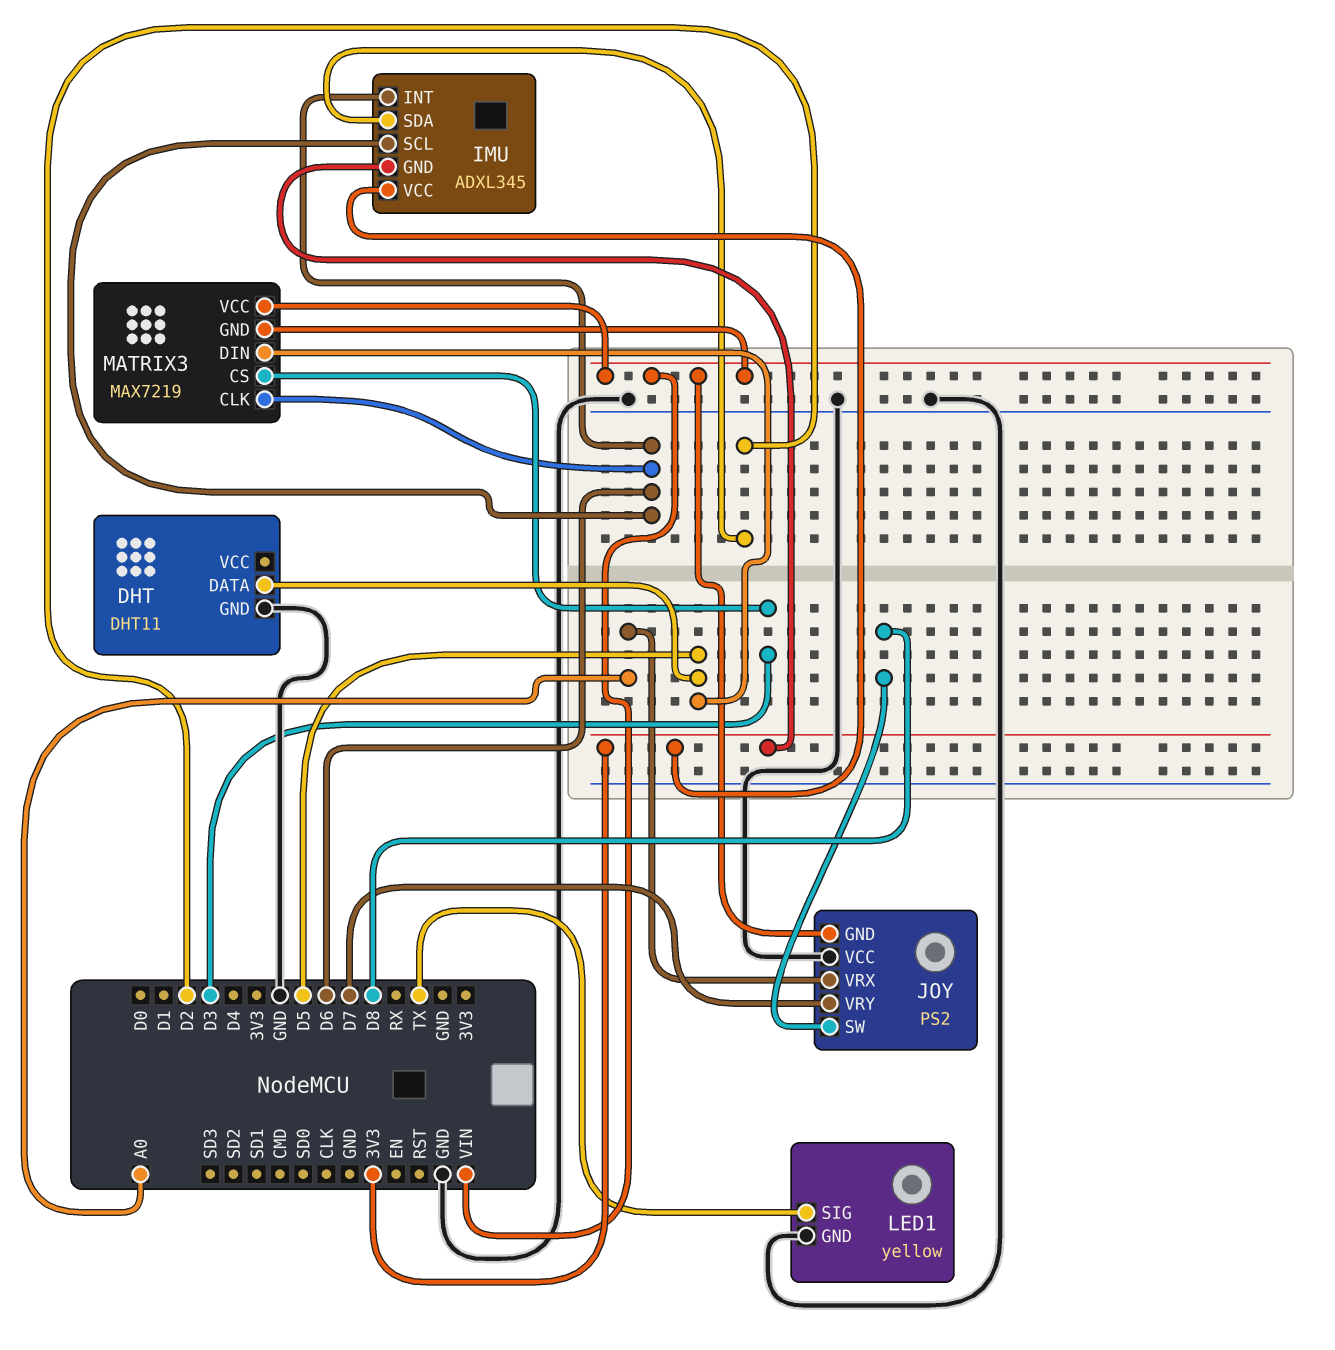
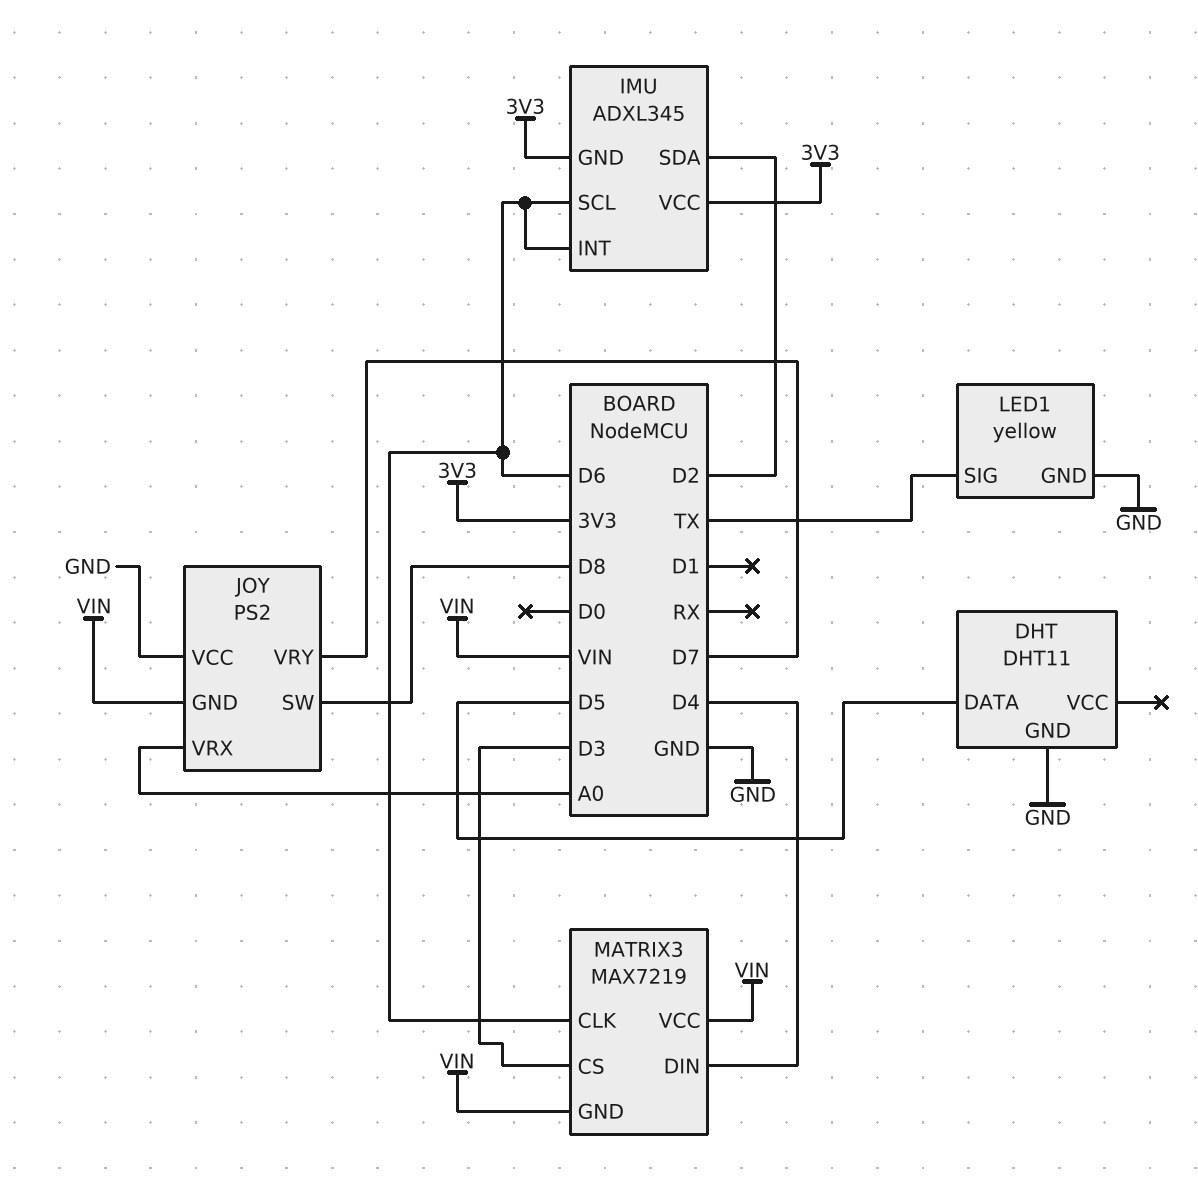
MATRIX3 pin DIN: D5 -> D4

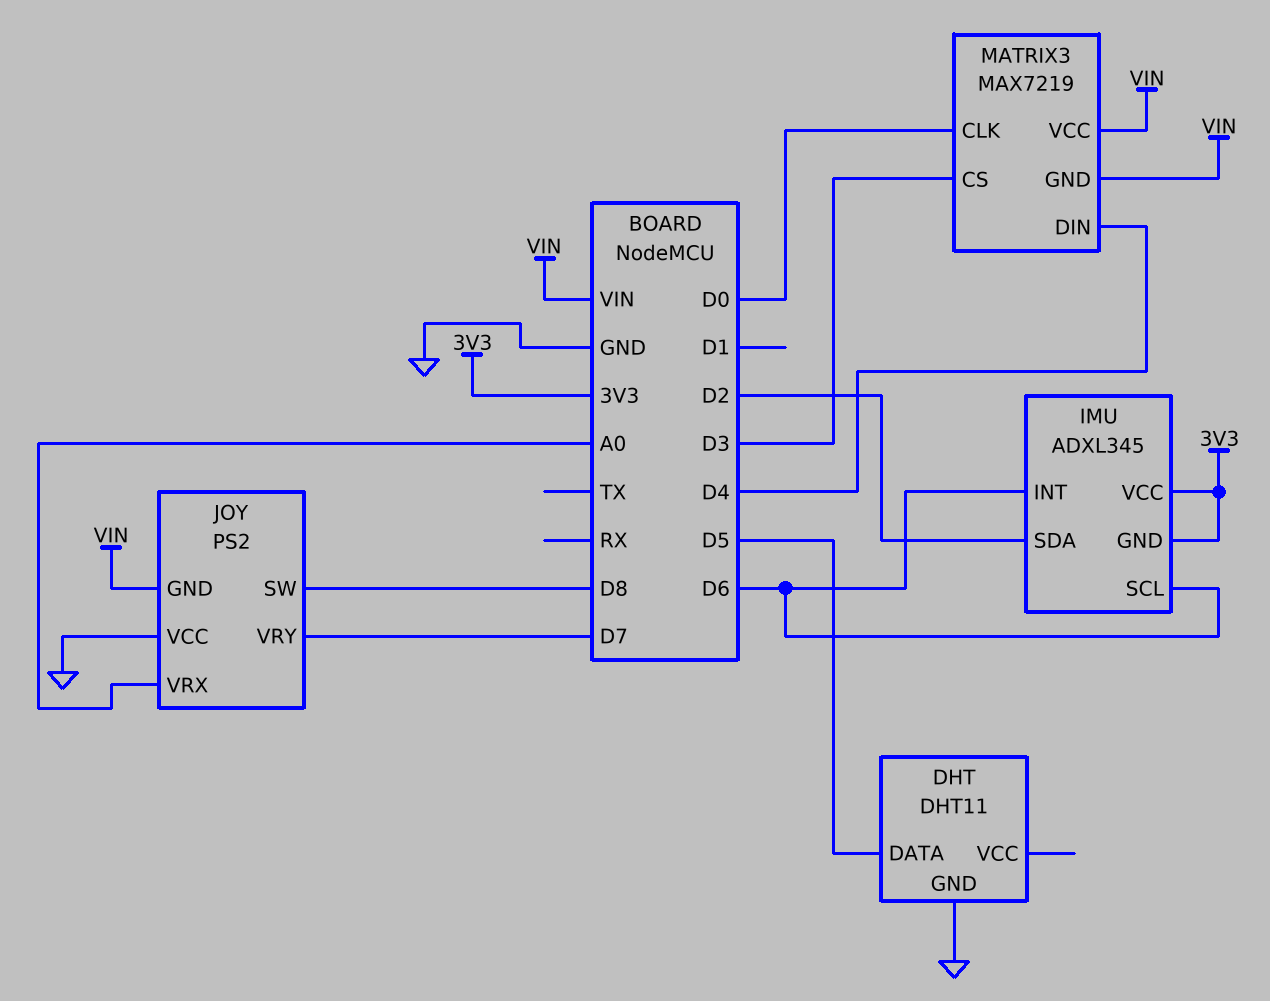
LED1: yellow -> none
LED1 pin GND: GND -> none
LED1 pin SIG: TX -> none
MATRIX3 pin CLK: D6 -> D0

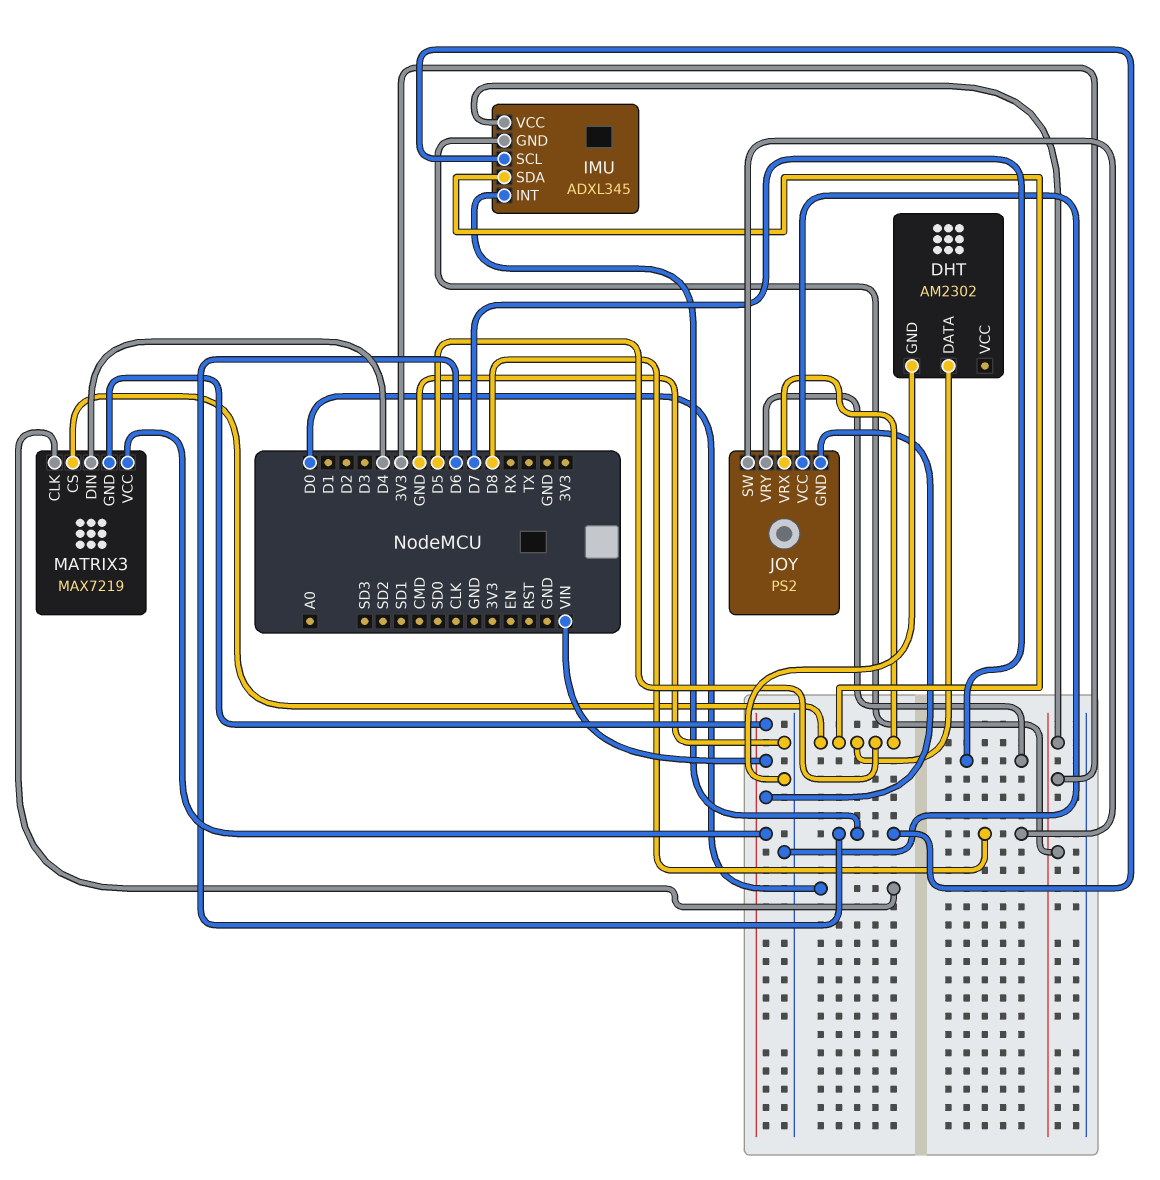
DHT: DHT11 -> AM2302
IMU pin SDA: D2 -> D5
JOY pin VRX: A0 -> D5
MATRIX3 pin CS: D3 -> D5

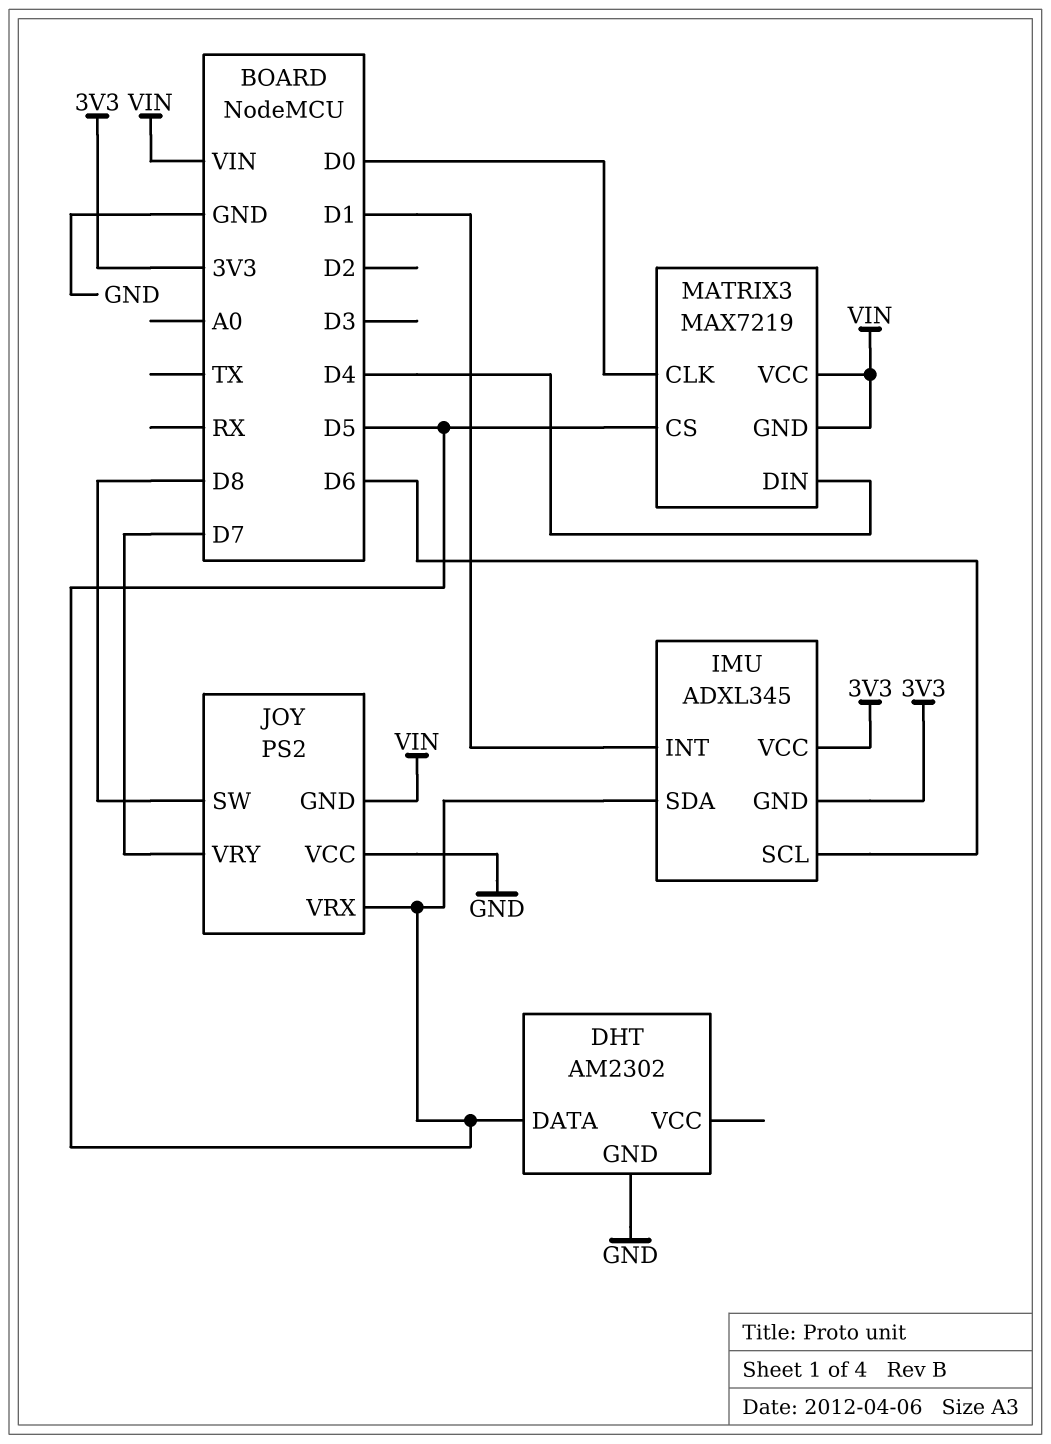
IMU pin INT: D6 -> D1

